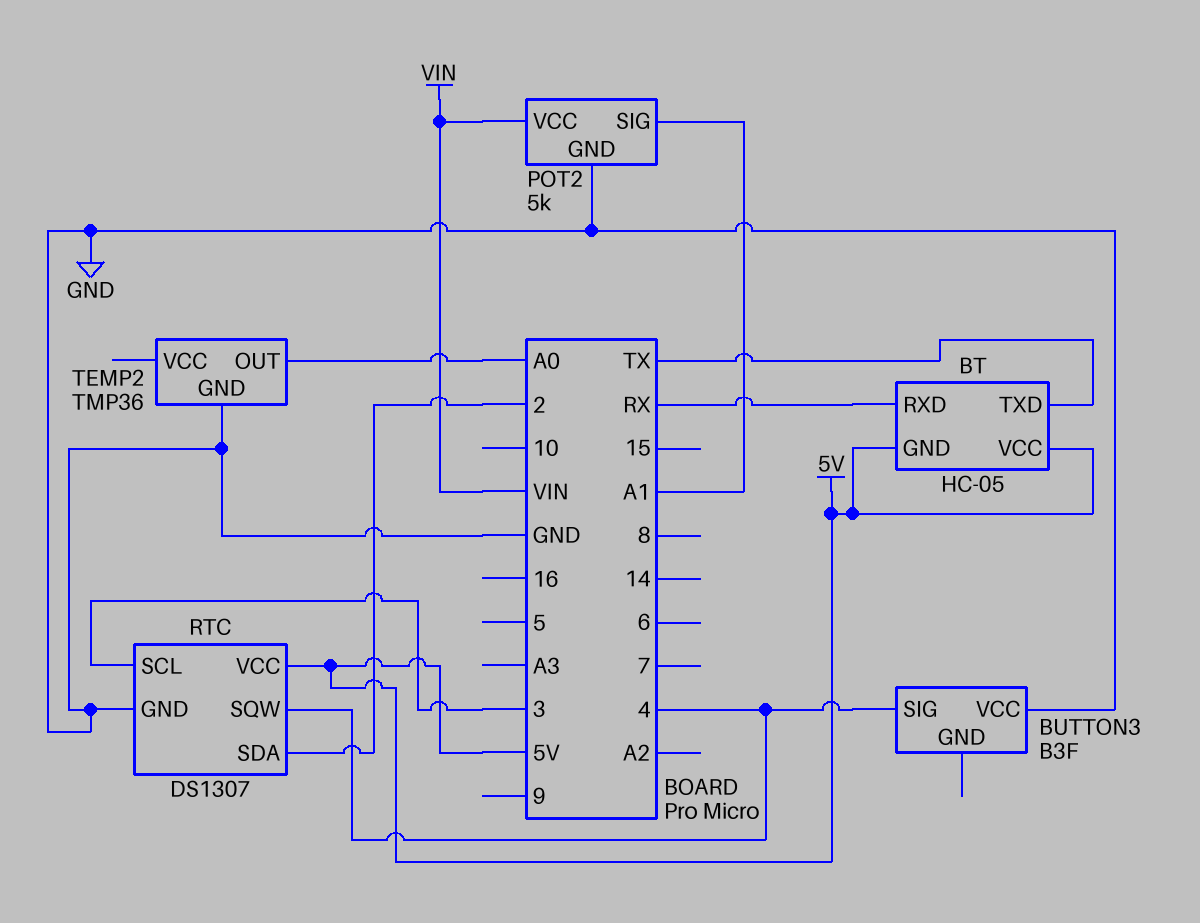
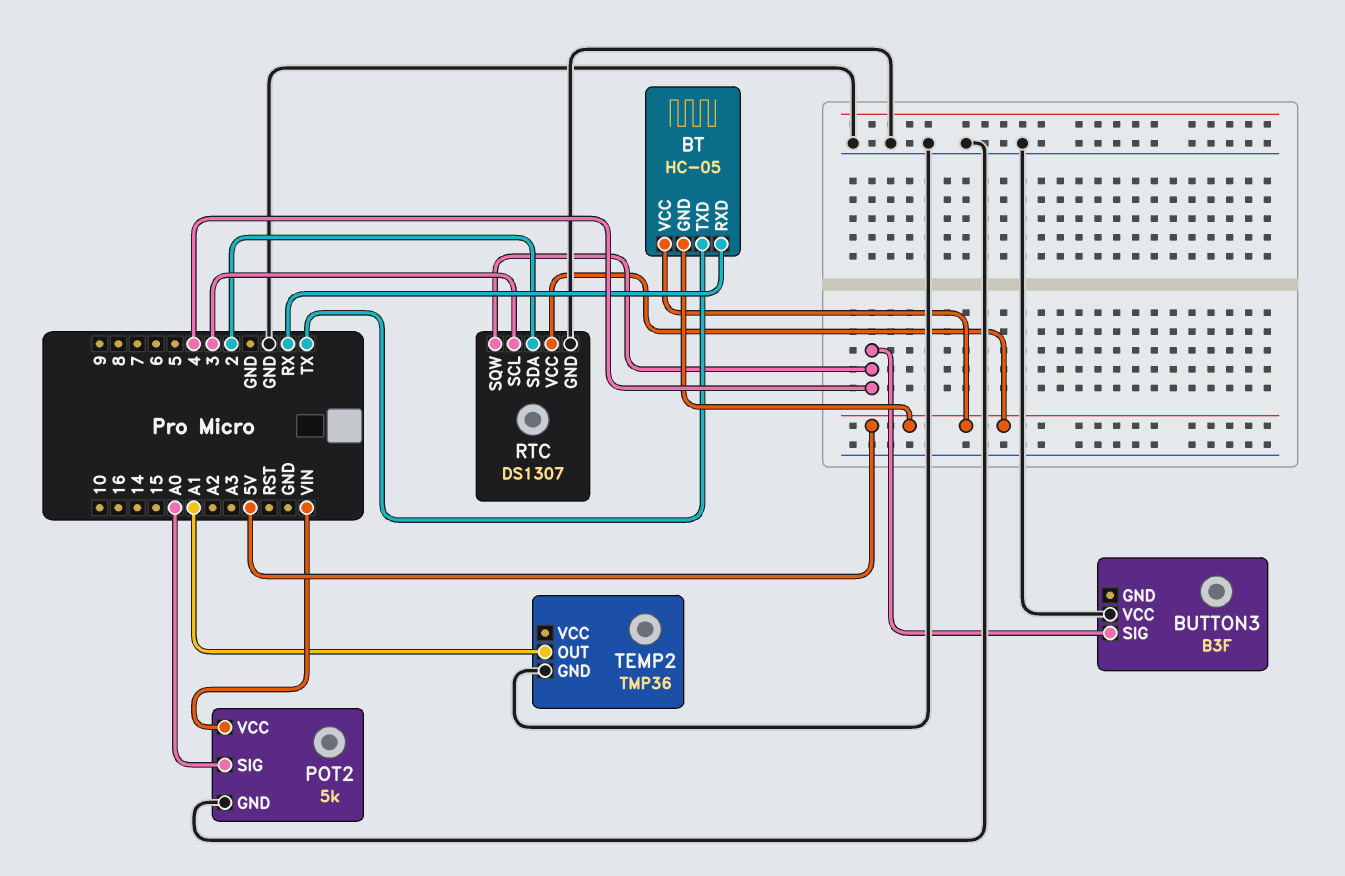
POT2 pin SIG: A1 -> A0
TEMP2 pin OUT: A0 -> A1

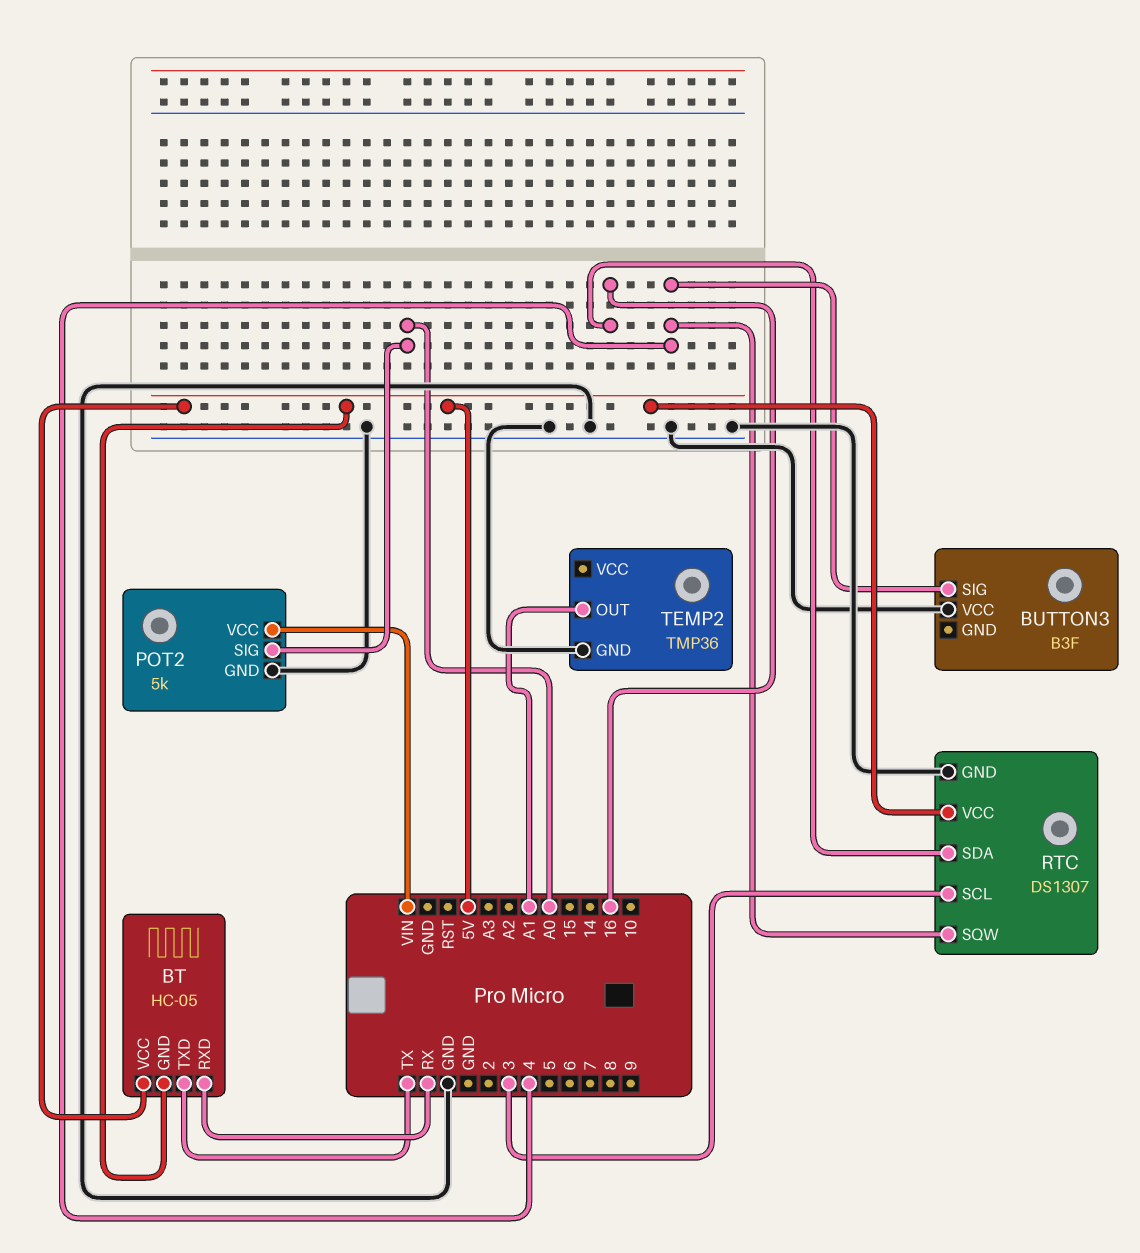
RTC pin SDA: 2 -> 16

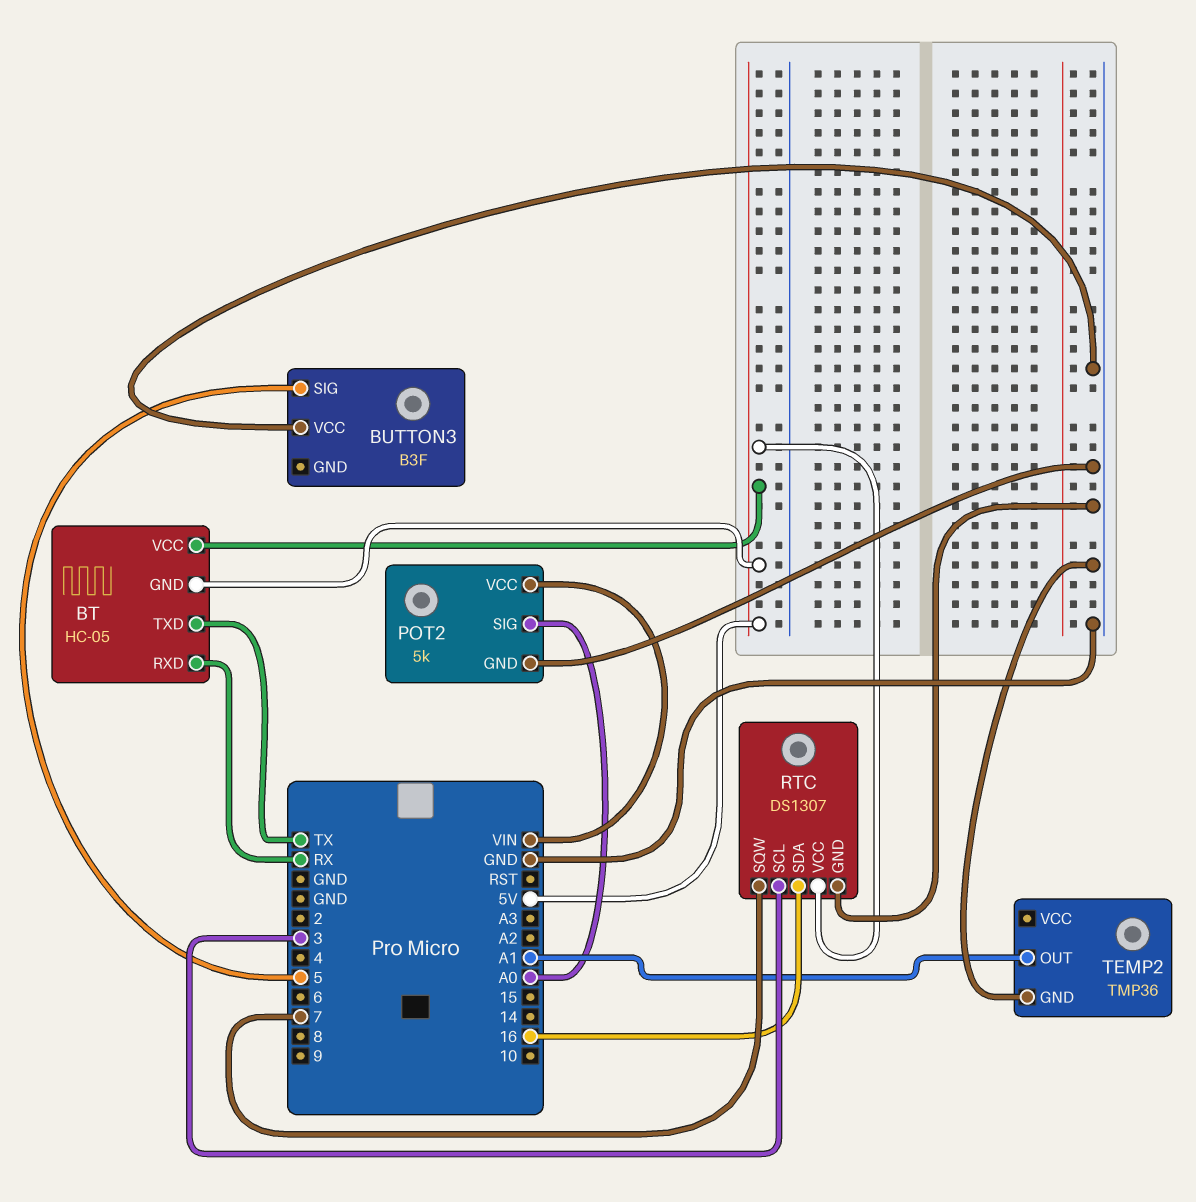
BUTTON3 pin SIG: 4 -> 5
RTC pin SQW: 4 -> 7

